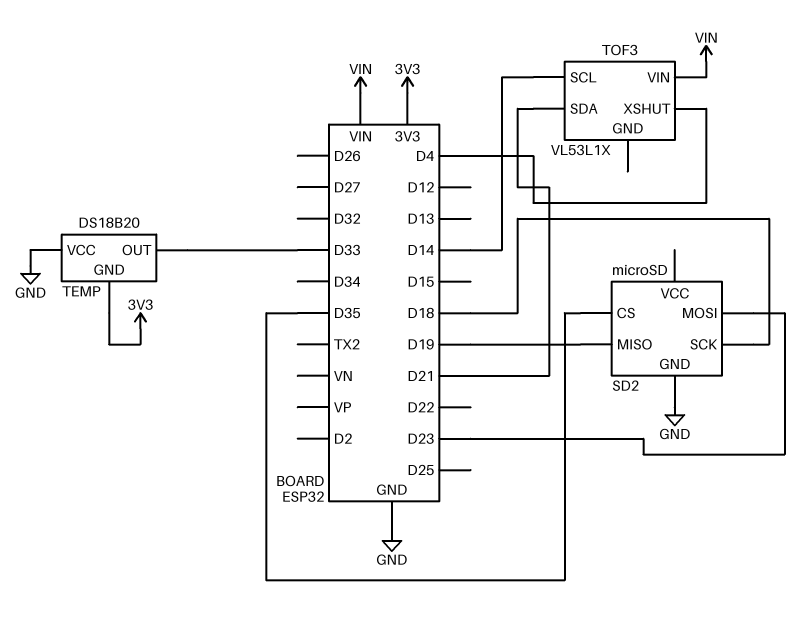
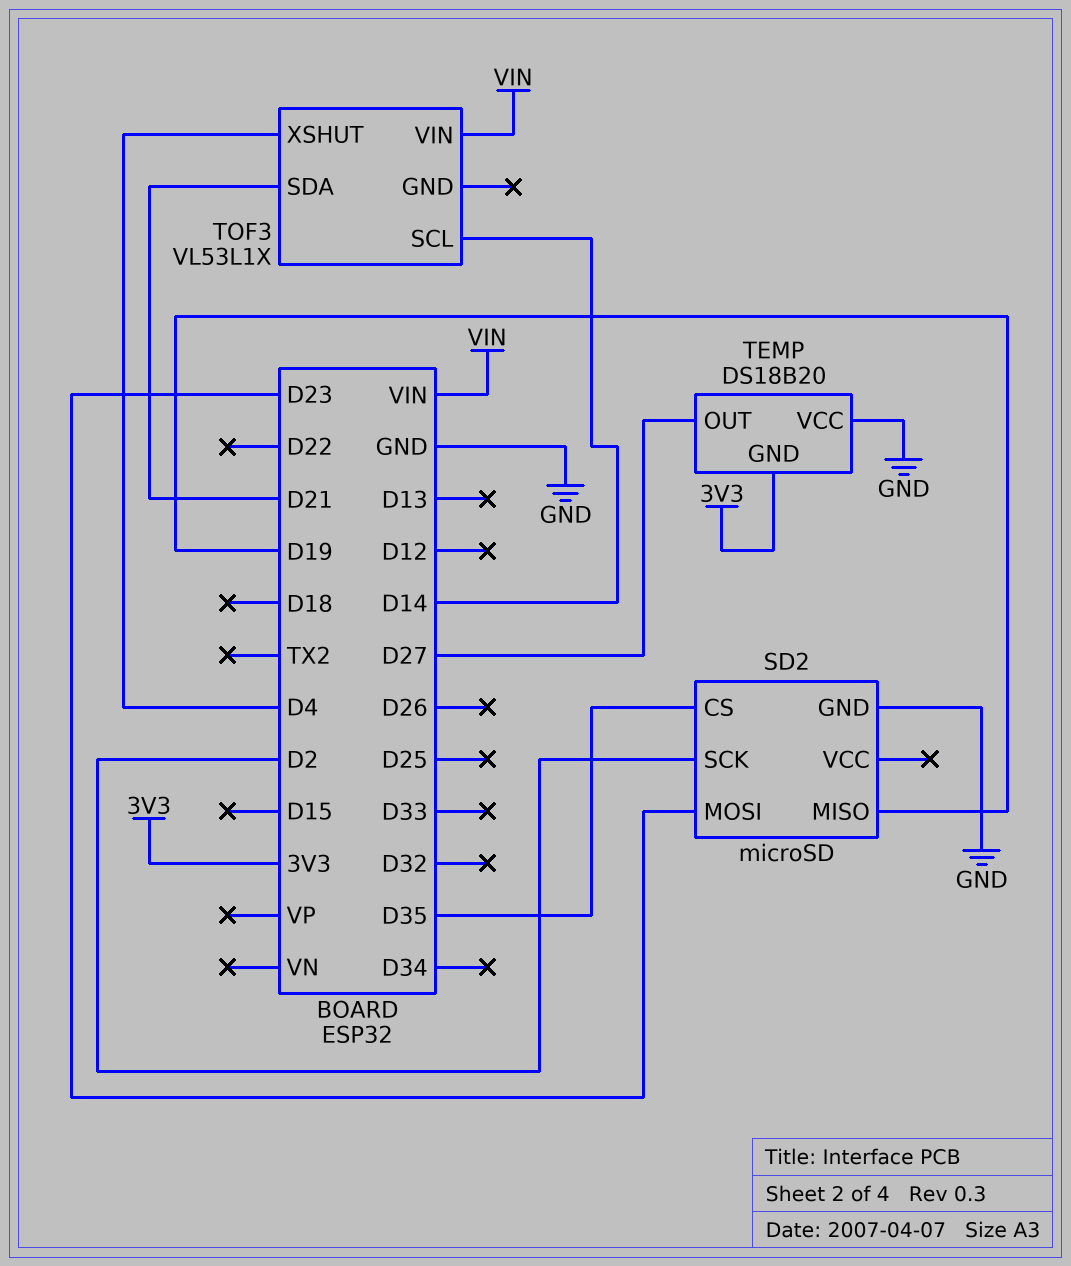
SD2 pin SCK: D18 -> D2
TEMP pin OUT: D33 -> D27

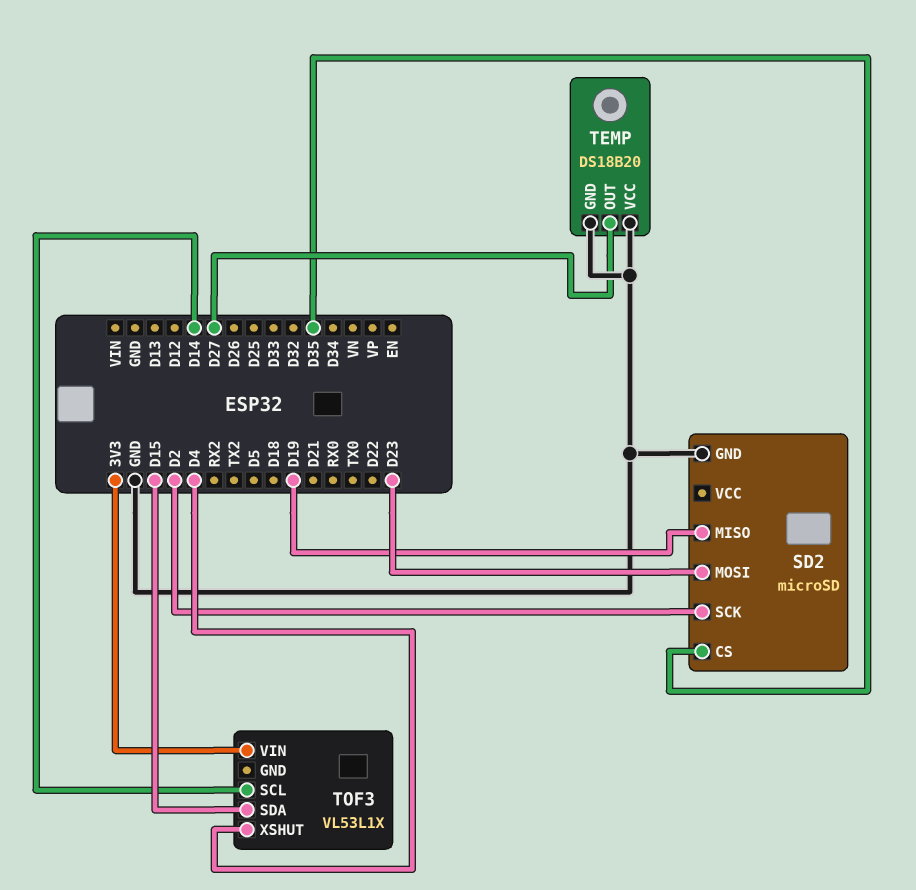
TEMP pin GND: 3V3 -> GND
TOF3 pin SDA: D21 -> D15
TOF3 pin VIN: VIN -> 3V3

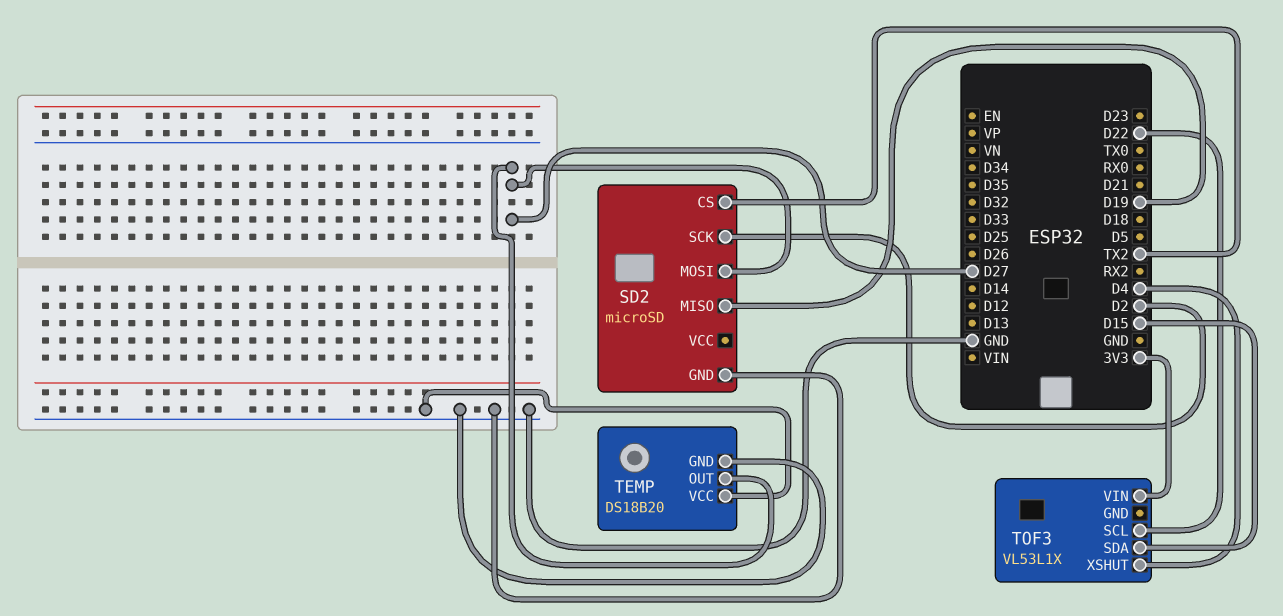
SD2 pin CS: D35 -> TX2
SD2 pin MOSI: D23 -> D27
TOF3 pin SCL: D14 -> D22

